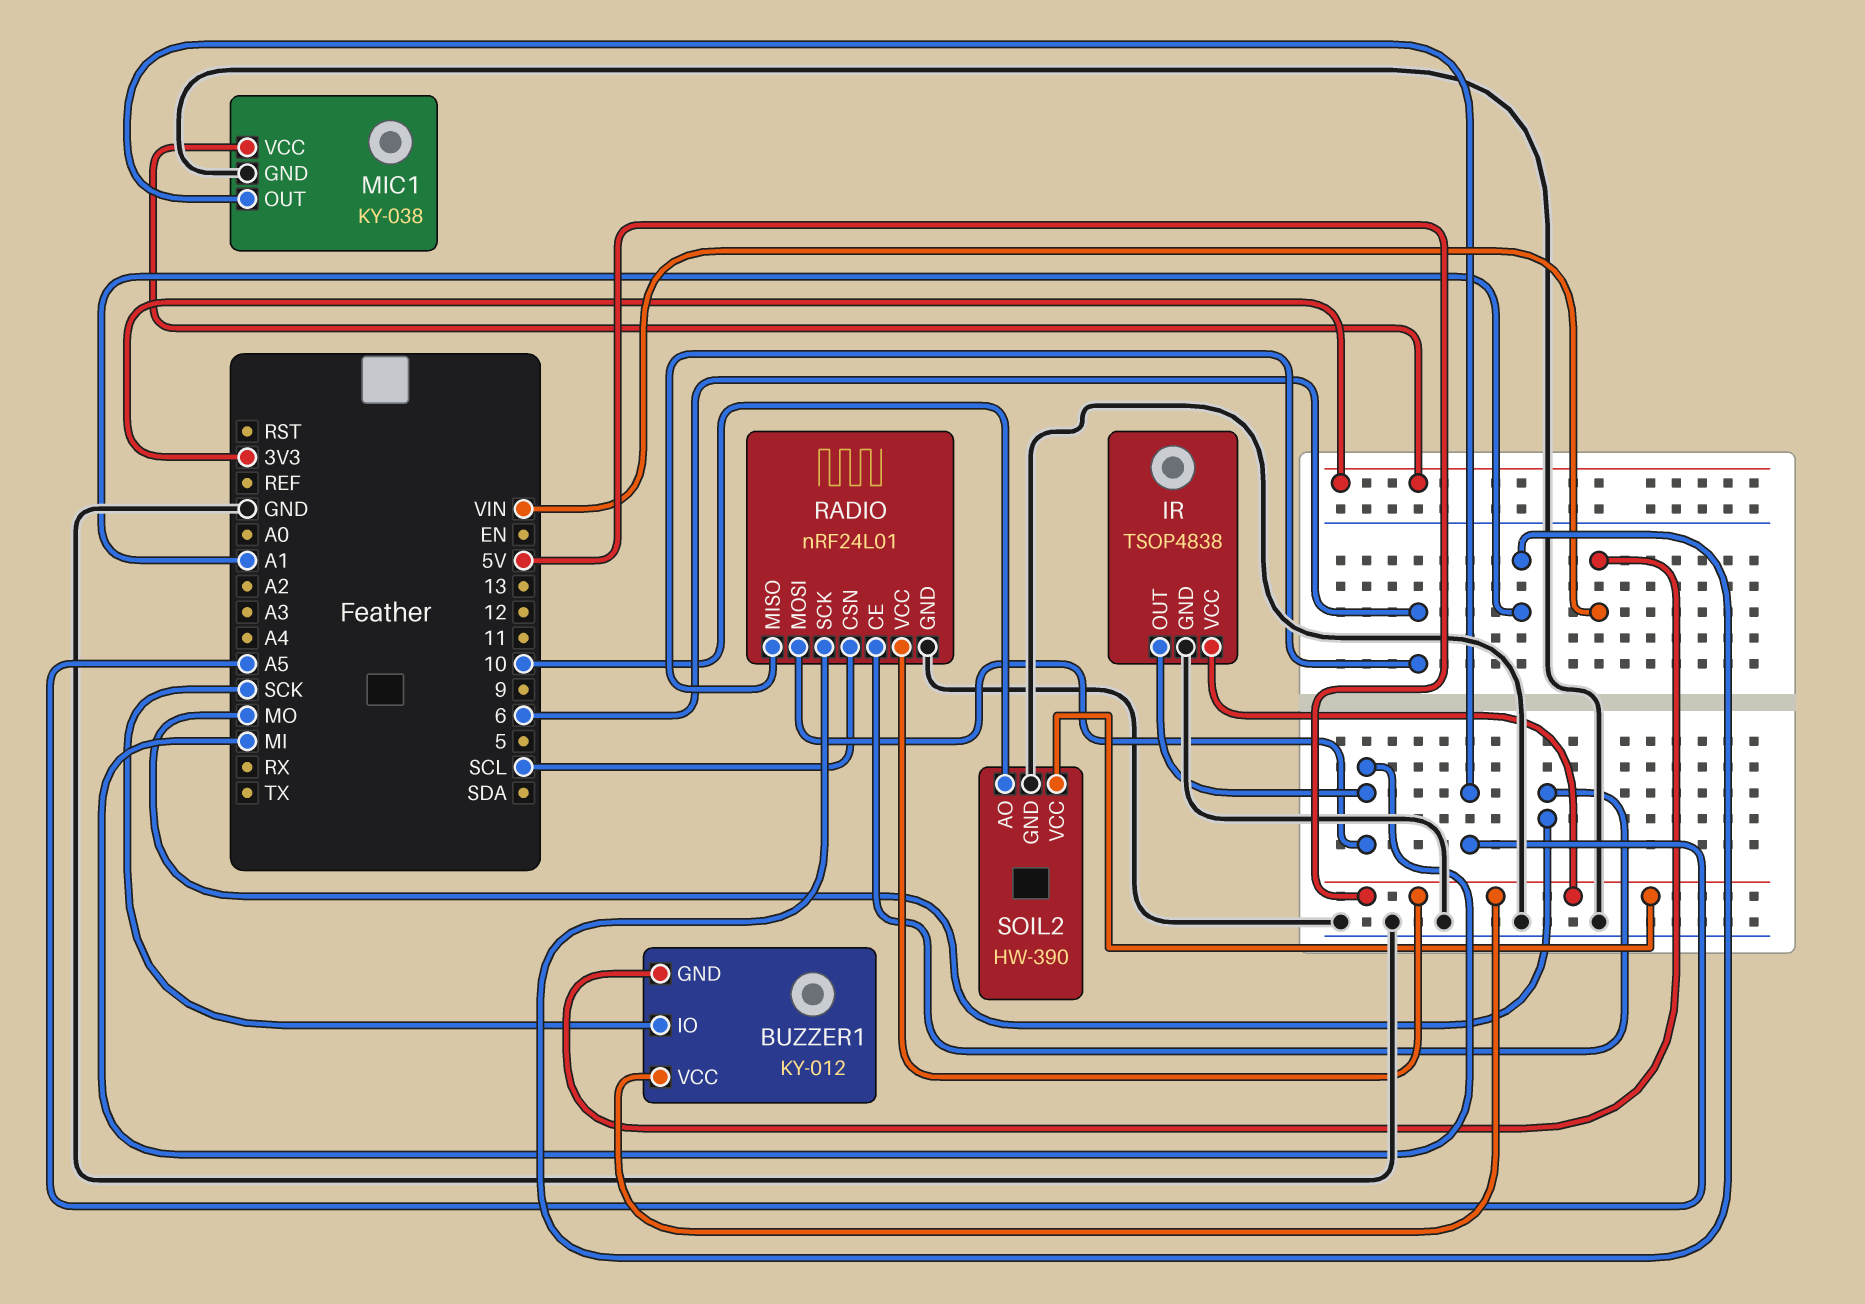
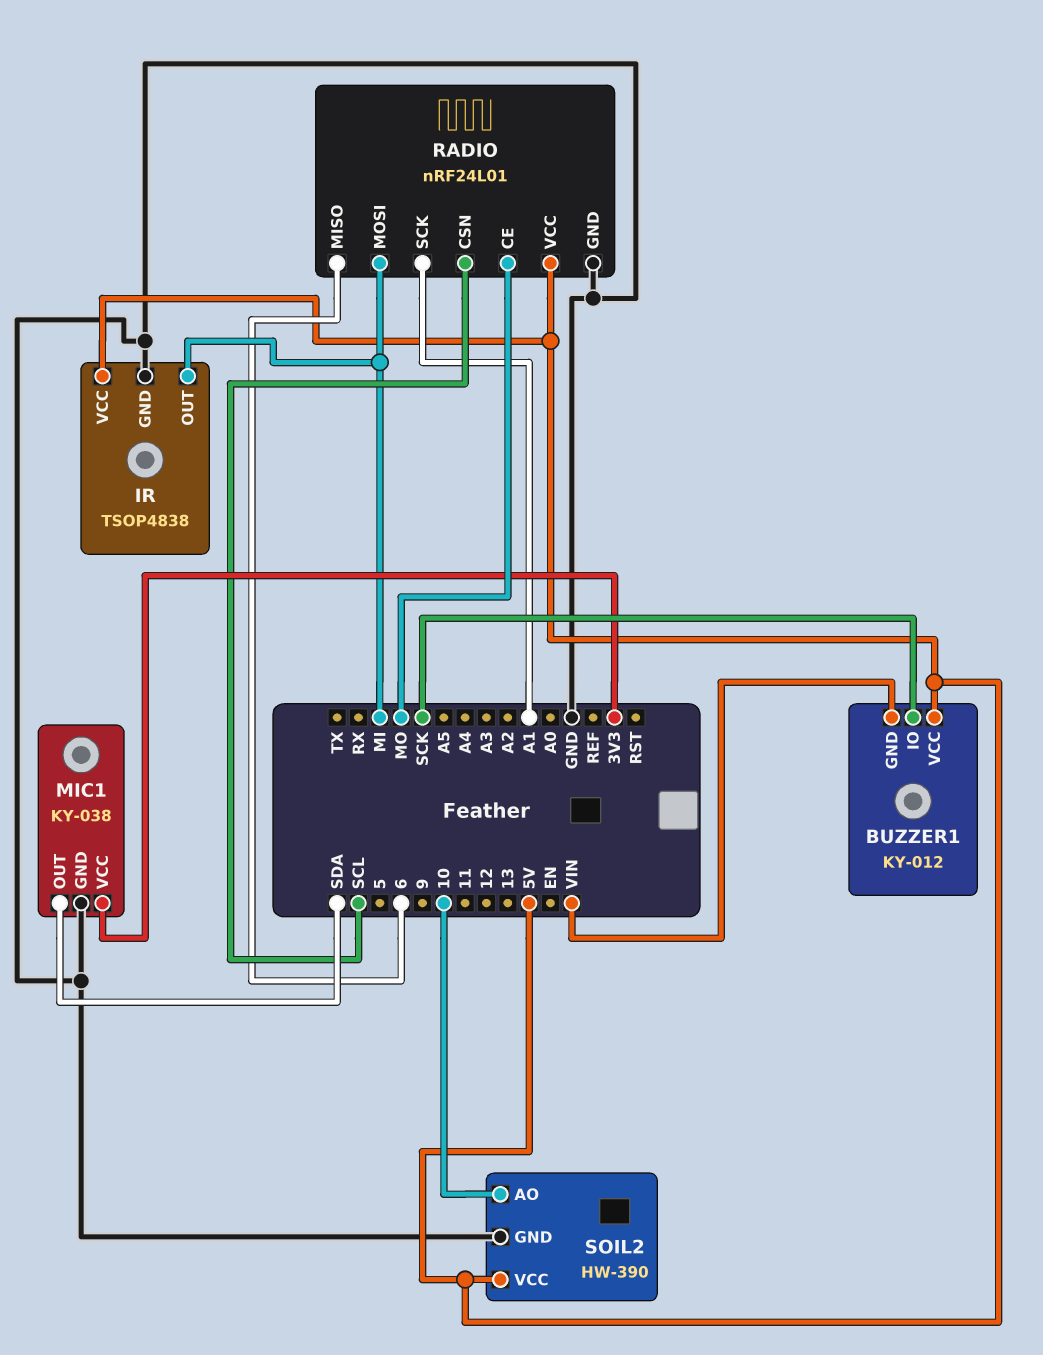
MIC1 pin OUT: A5 -> SDA

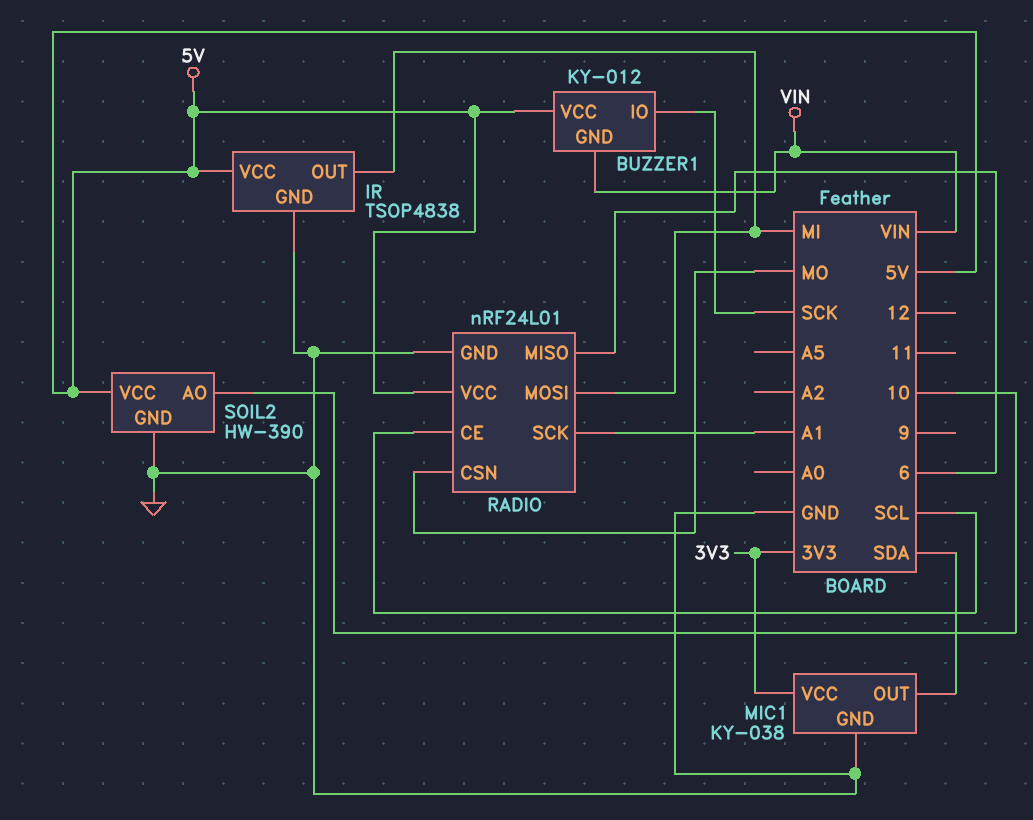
RADIO pin CE: MO -> SCL
RADIO pin CSN: SCL -> MO

